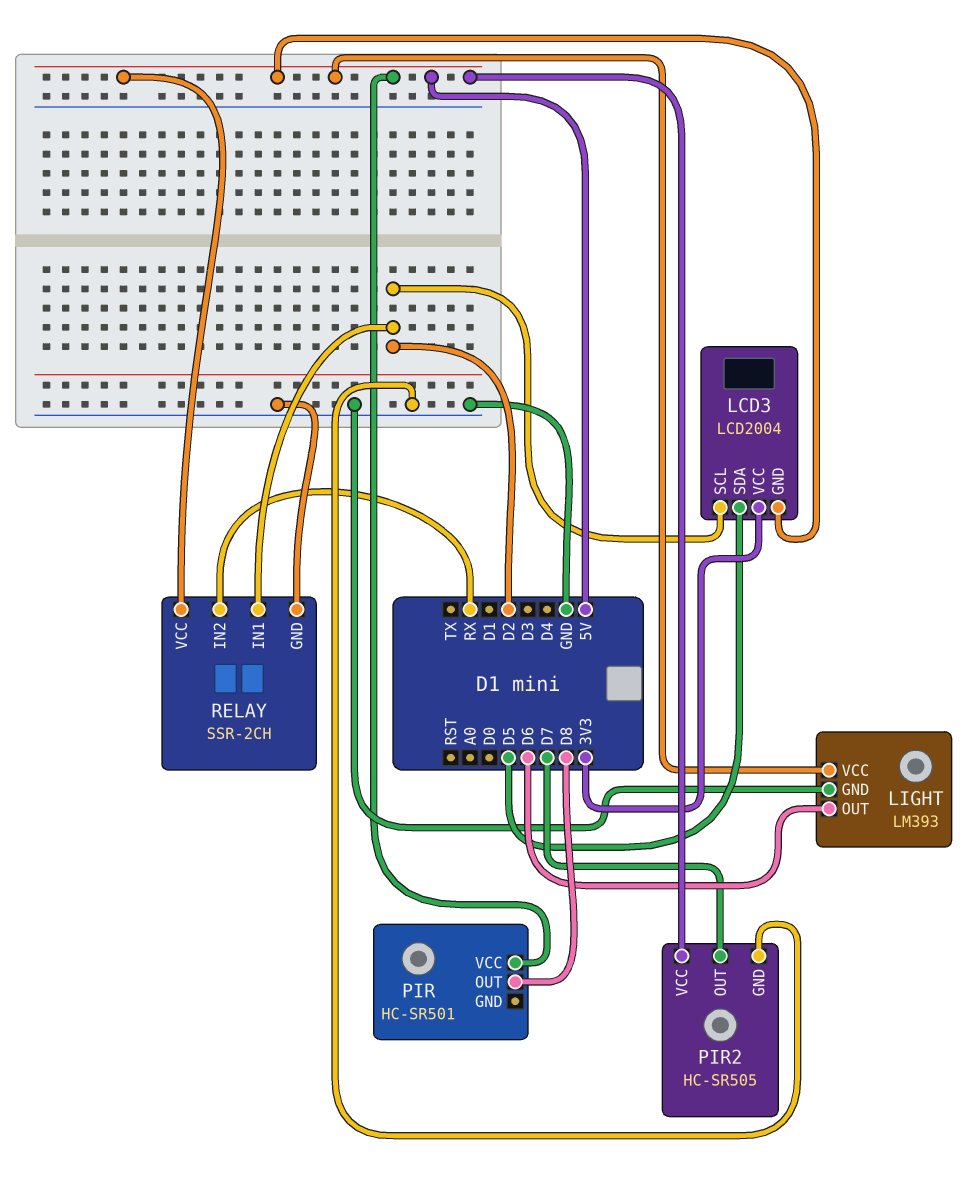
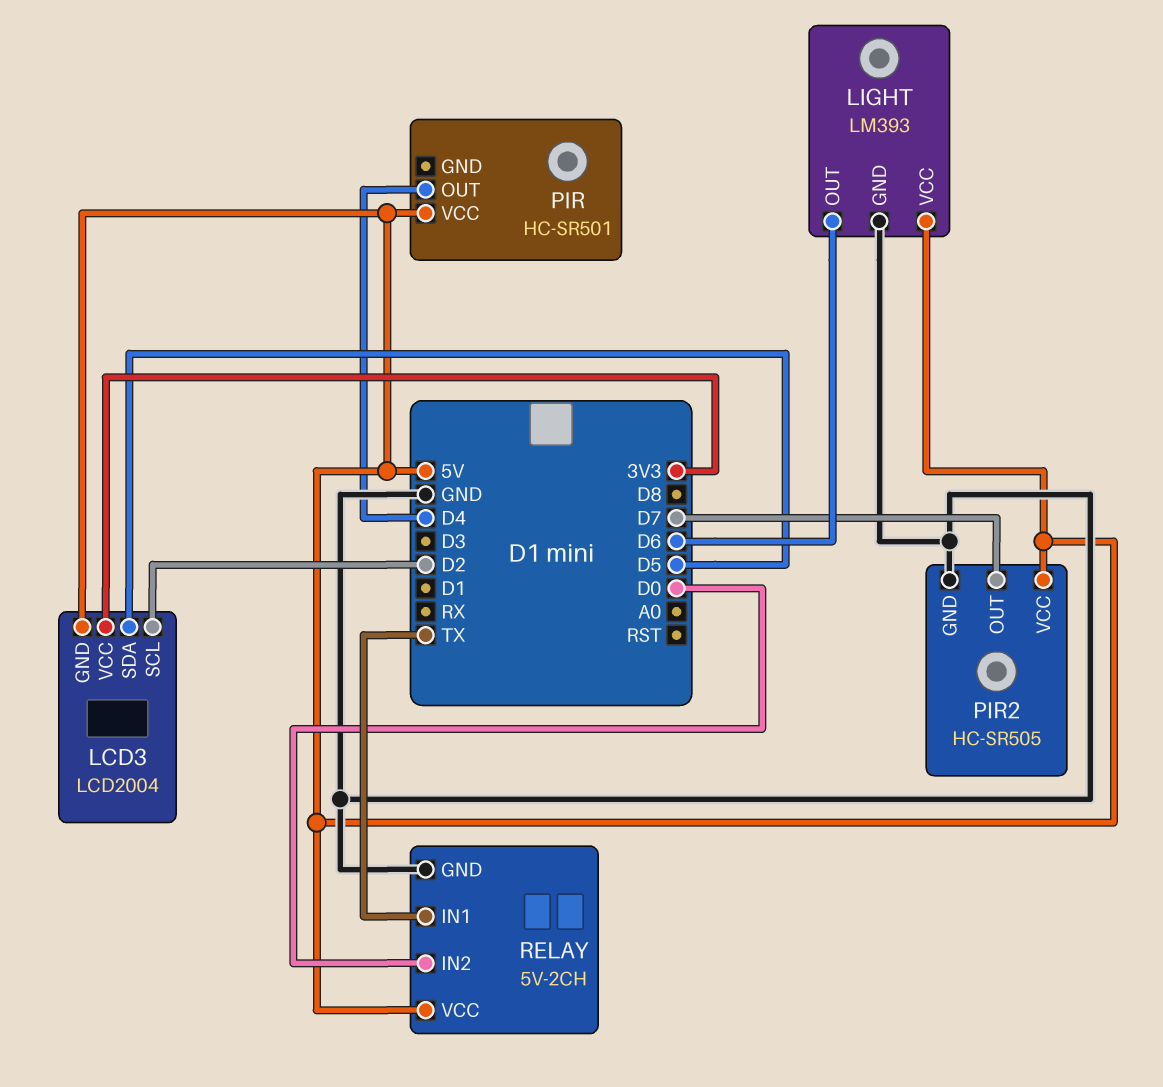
PIR pin OUT: D8 -> D4
RELAY: SSR-2CH -> 5V-2CH
RELAY pin IN1: D2 -> TX
RELAY pin IN2: RX -> D0

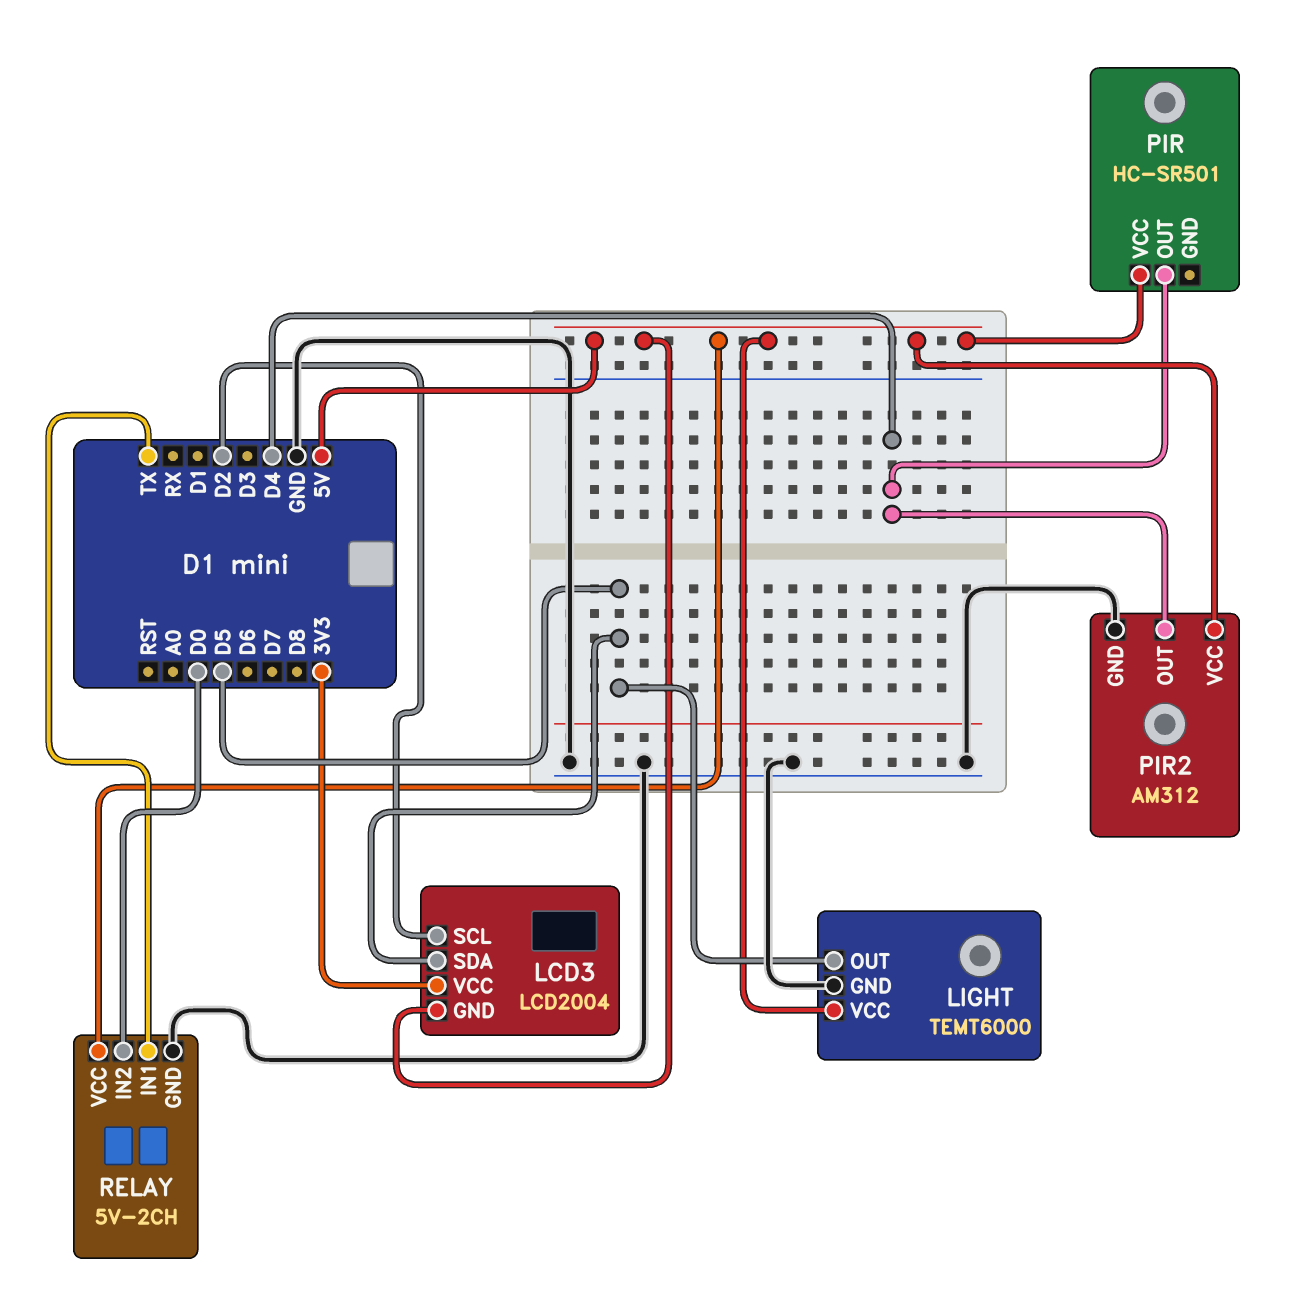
LIGHT: LM393 -> TEMT6000
LIGHT pin OUT: D6 -> D5
PIR2: HC-SR505 -> AM312
PIR2 pin OUT: D7 -> D4

